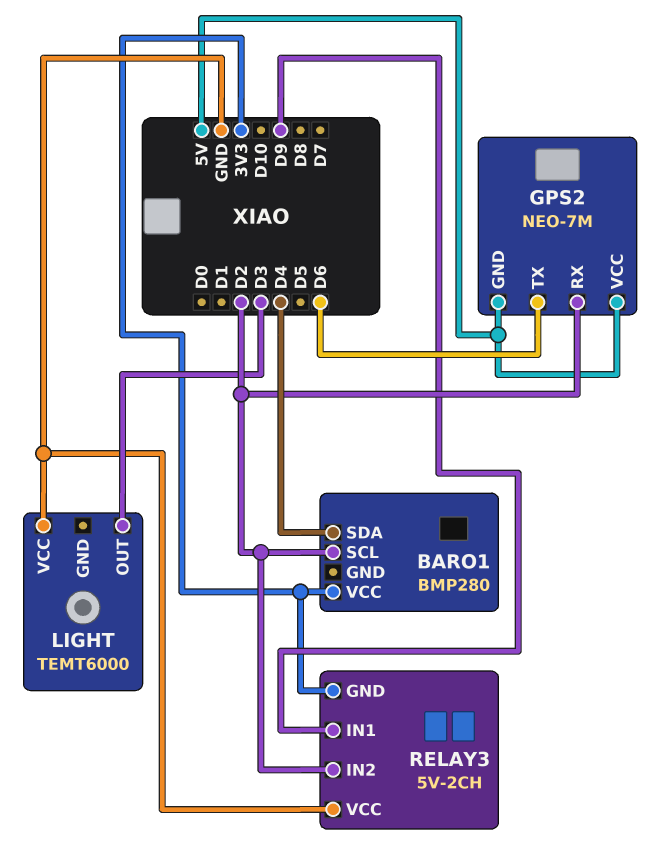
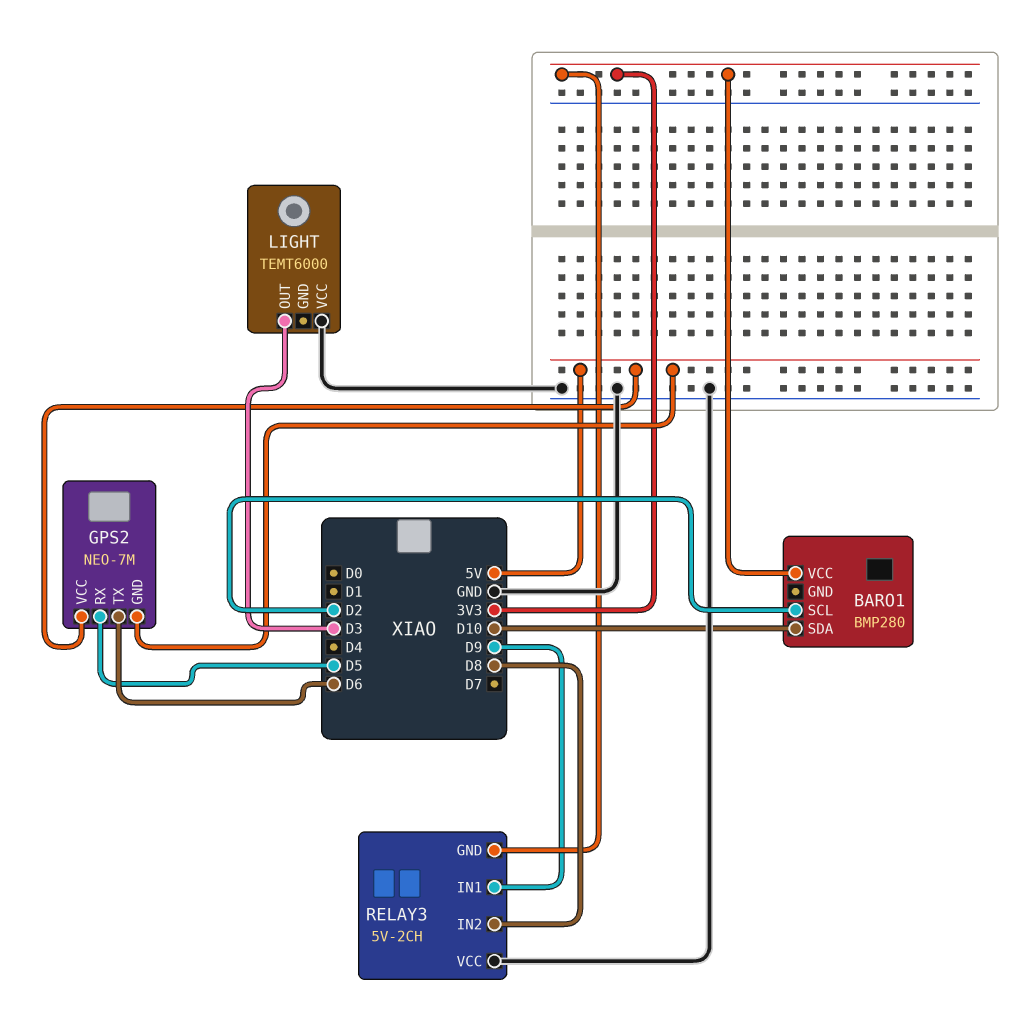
BARO1 pin SDA: D4 -> D10
GPS2 pin RX: D2 -> D5
RELAY3 pin IN2: D2 -> D8

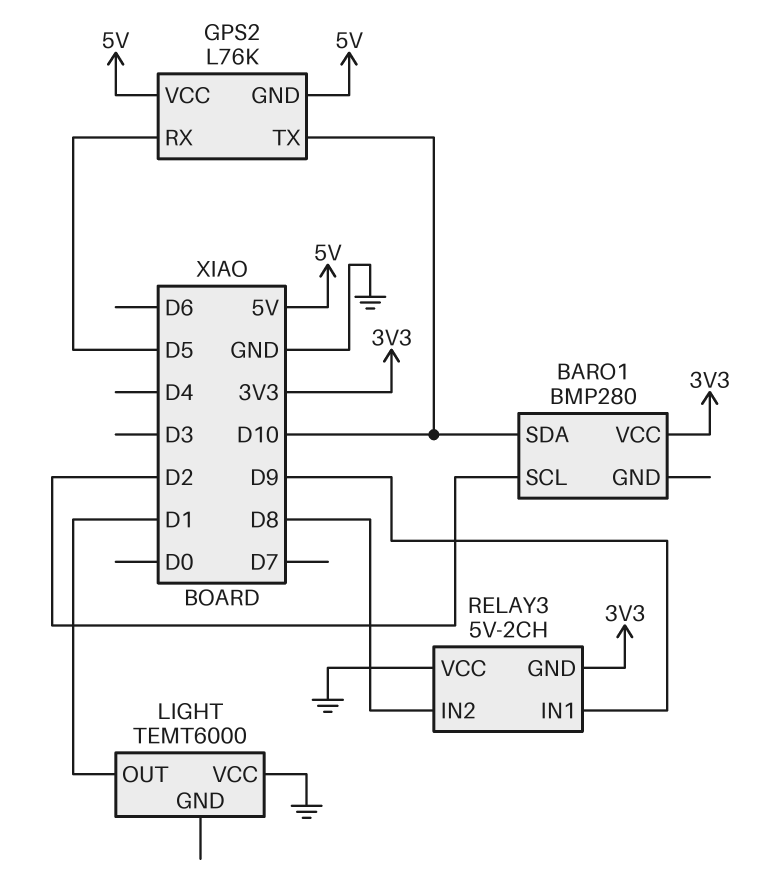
GPS2: NEO-7M -> L76K
GPS2 pin TX: D6 -> D10
LIGHT pin OUT: D3 -> D1

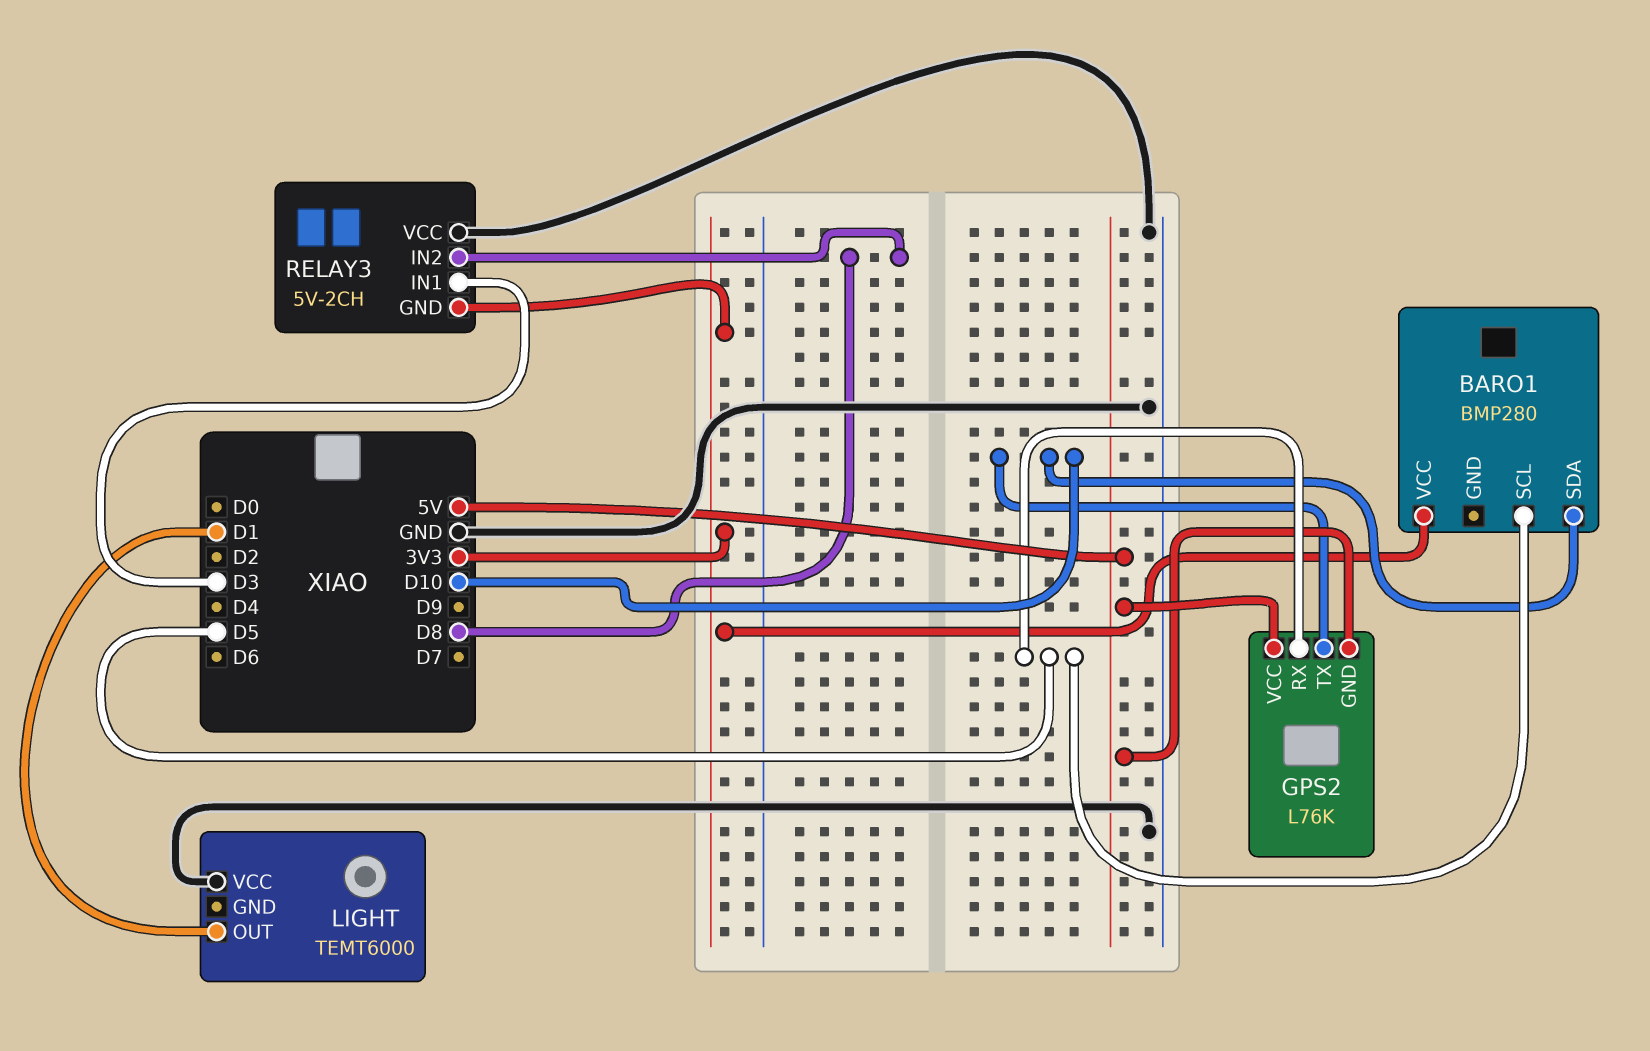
BARO1 pin SCL: D2 -> D5
RELAY3 pin IN1: D9 -> D3

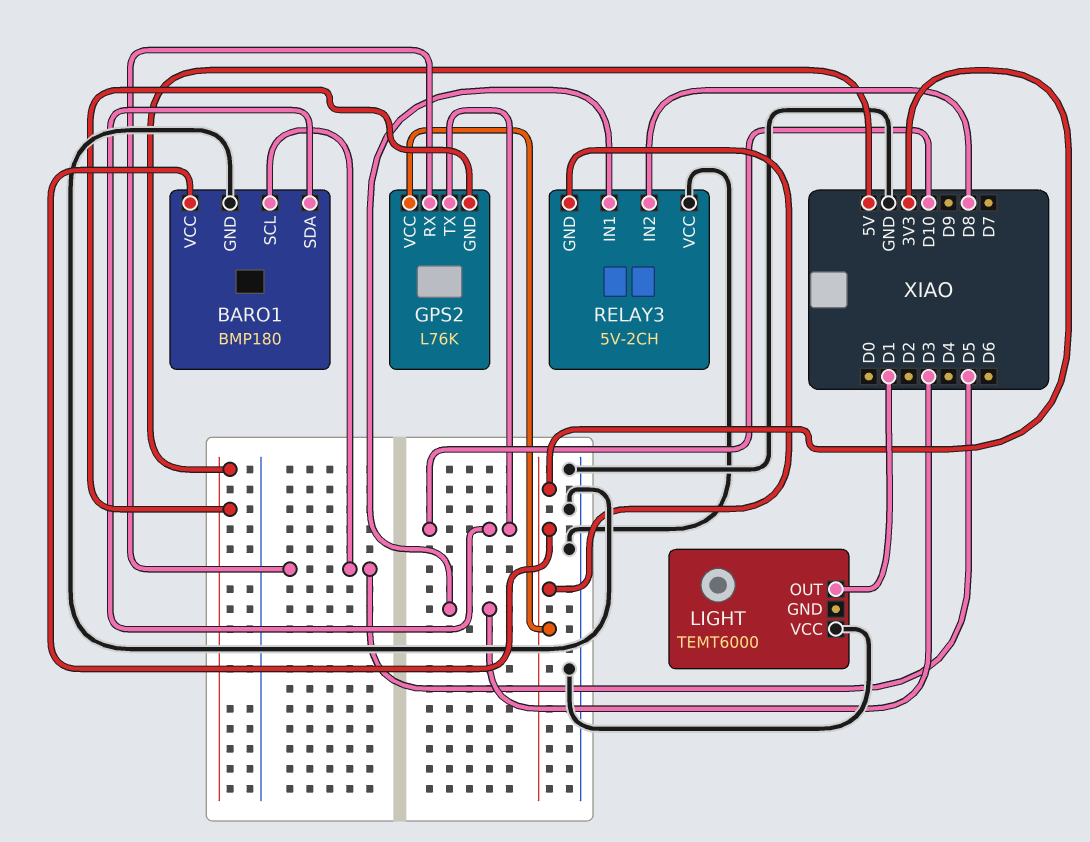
BARO1: BMP280 -> BMP180
BARO1 pin GND: none -> GND
GPS2 pin VCC: 5V -> 3V3

